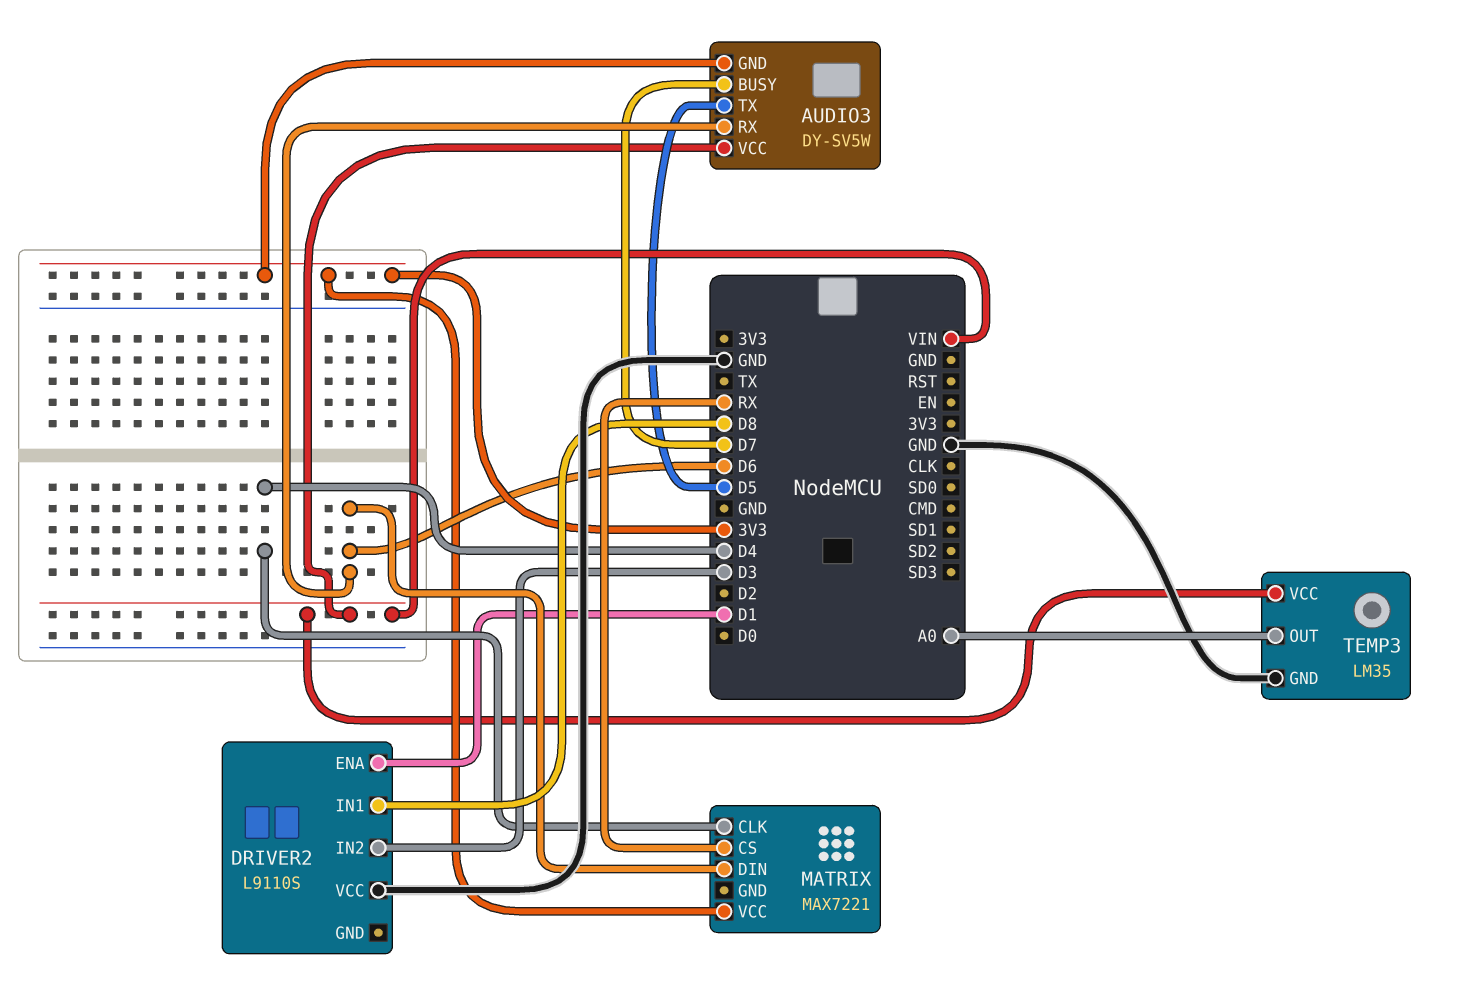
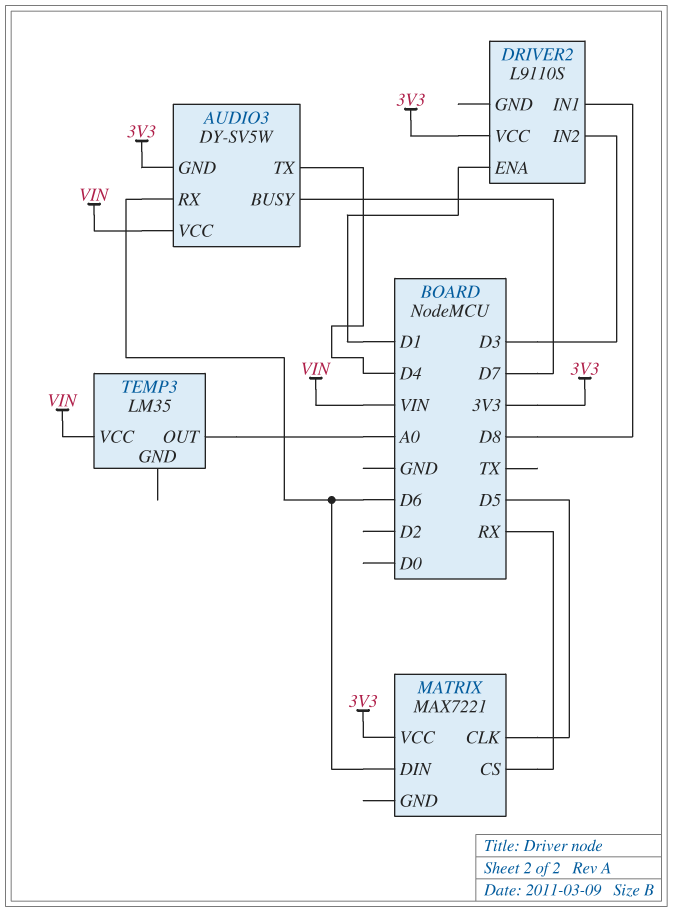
AUDIO3 pin TX: D5 -> D4
DRIVER2 pin VCC: GND -> 3V3
MATRIX pin CLK: D4 -> D5
TEMP3 pin GND: GND -> none

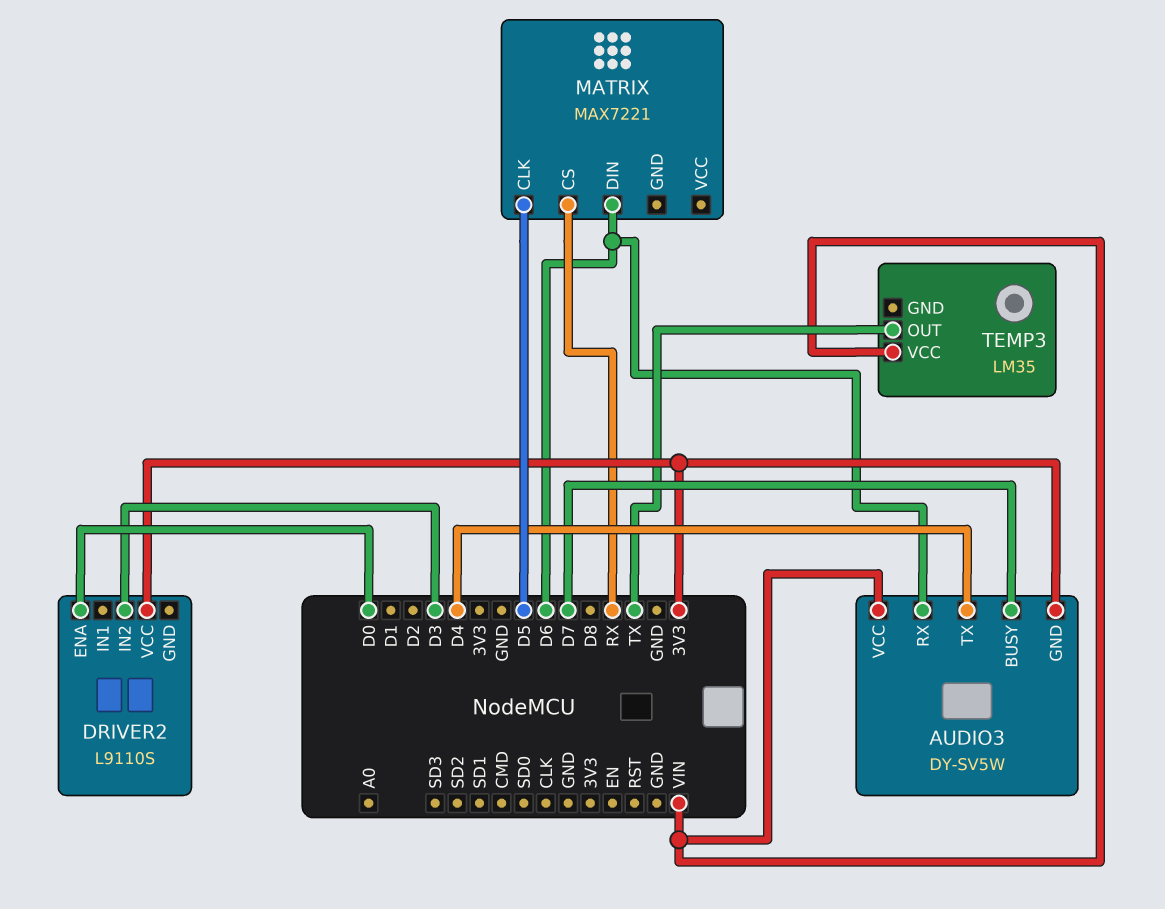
DRIVER2 pin ENA: D1 -> D0
DRIVER2 pin IN1: D8 -> none
MATRIX pin VCC: 3V3 -> none
TEMP3 pin OUT: A0 -> TX

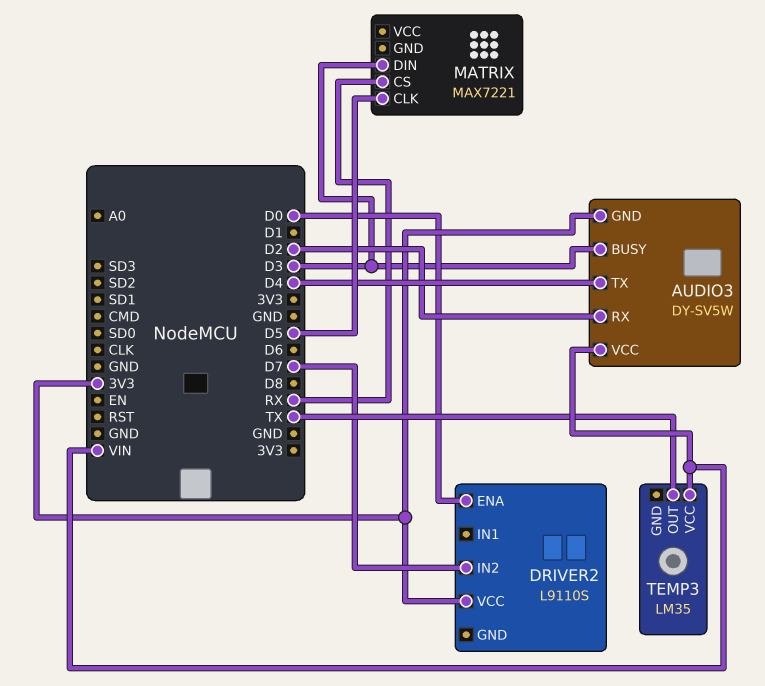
AUDIO3 pin BUSY: D7 -> D3
AUDIO3 pin RX: D6 -> D2
DRIVER2 pin IN2: D3 -> D7
MATRIX pin DIN: D6 -> D3

